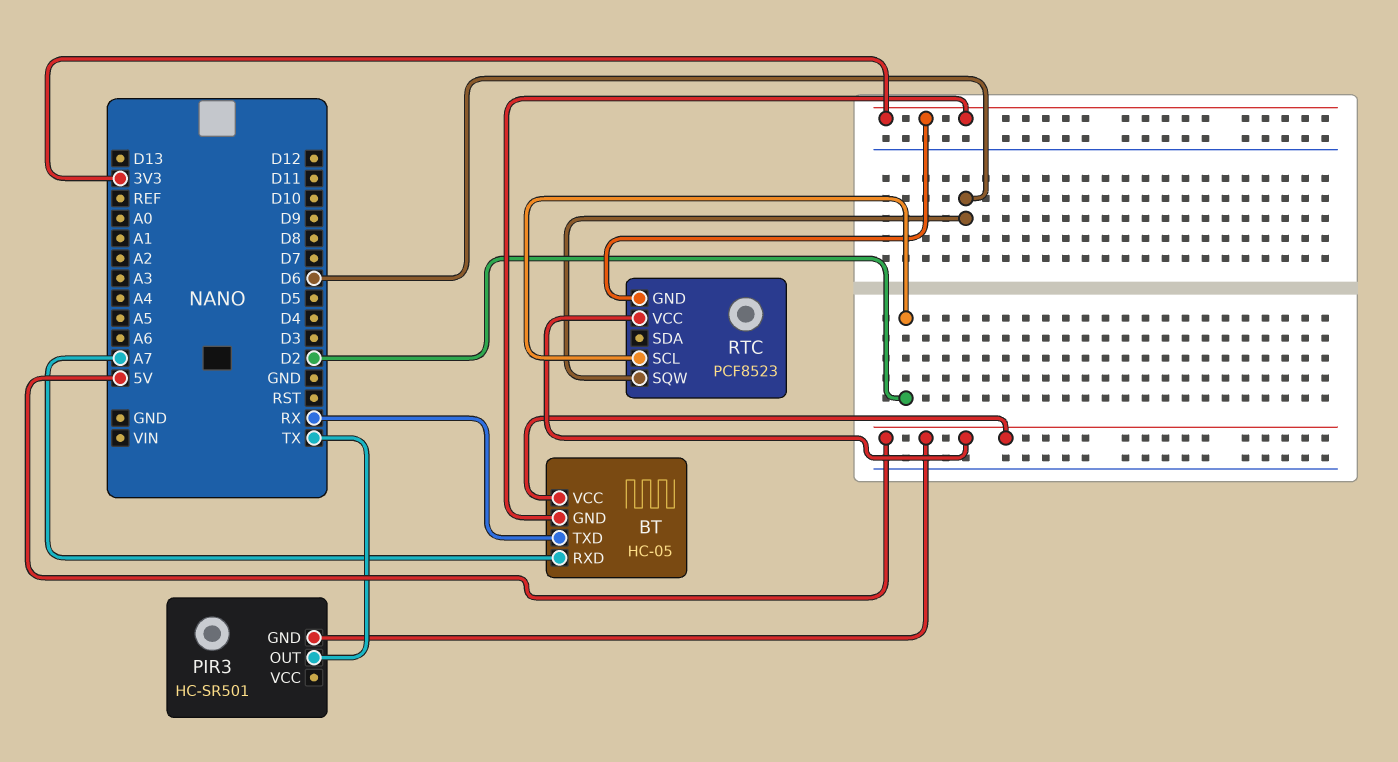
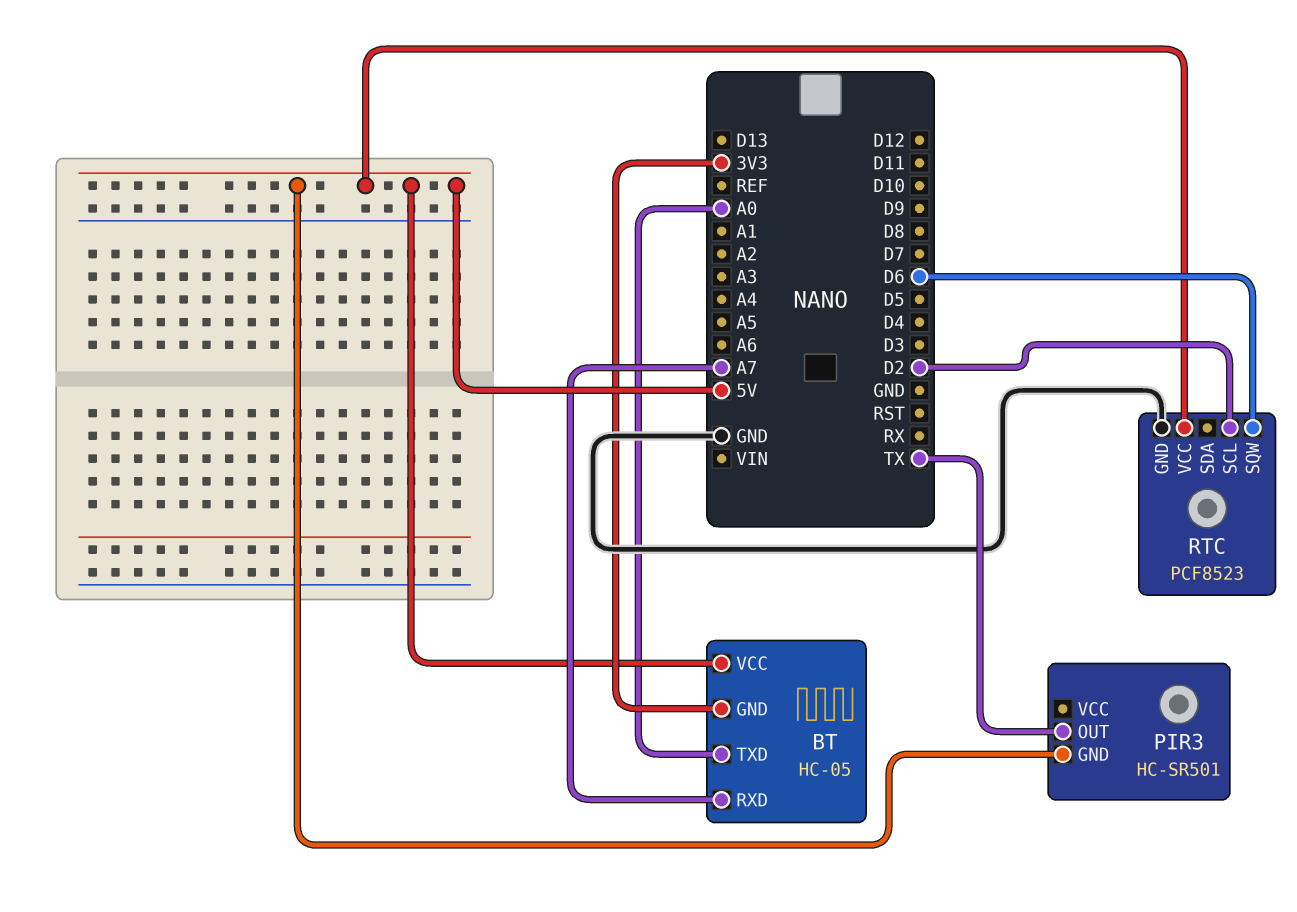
BT pin TXD: RX -> A0
RTC pin GND: 3V3 -> GND

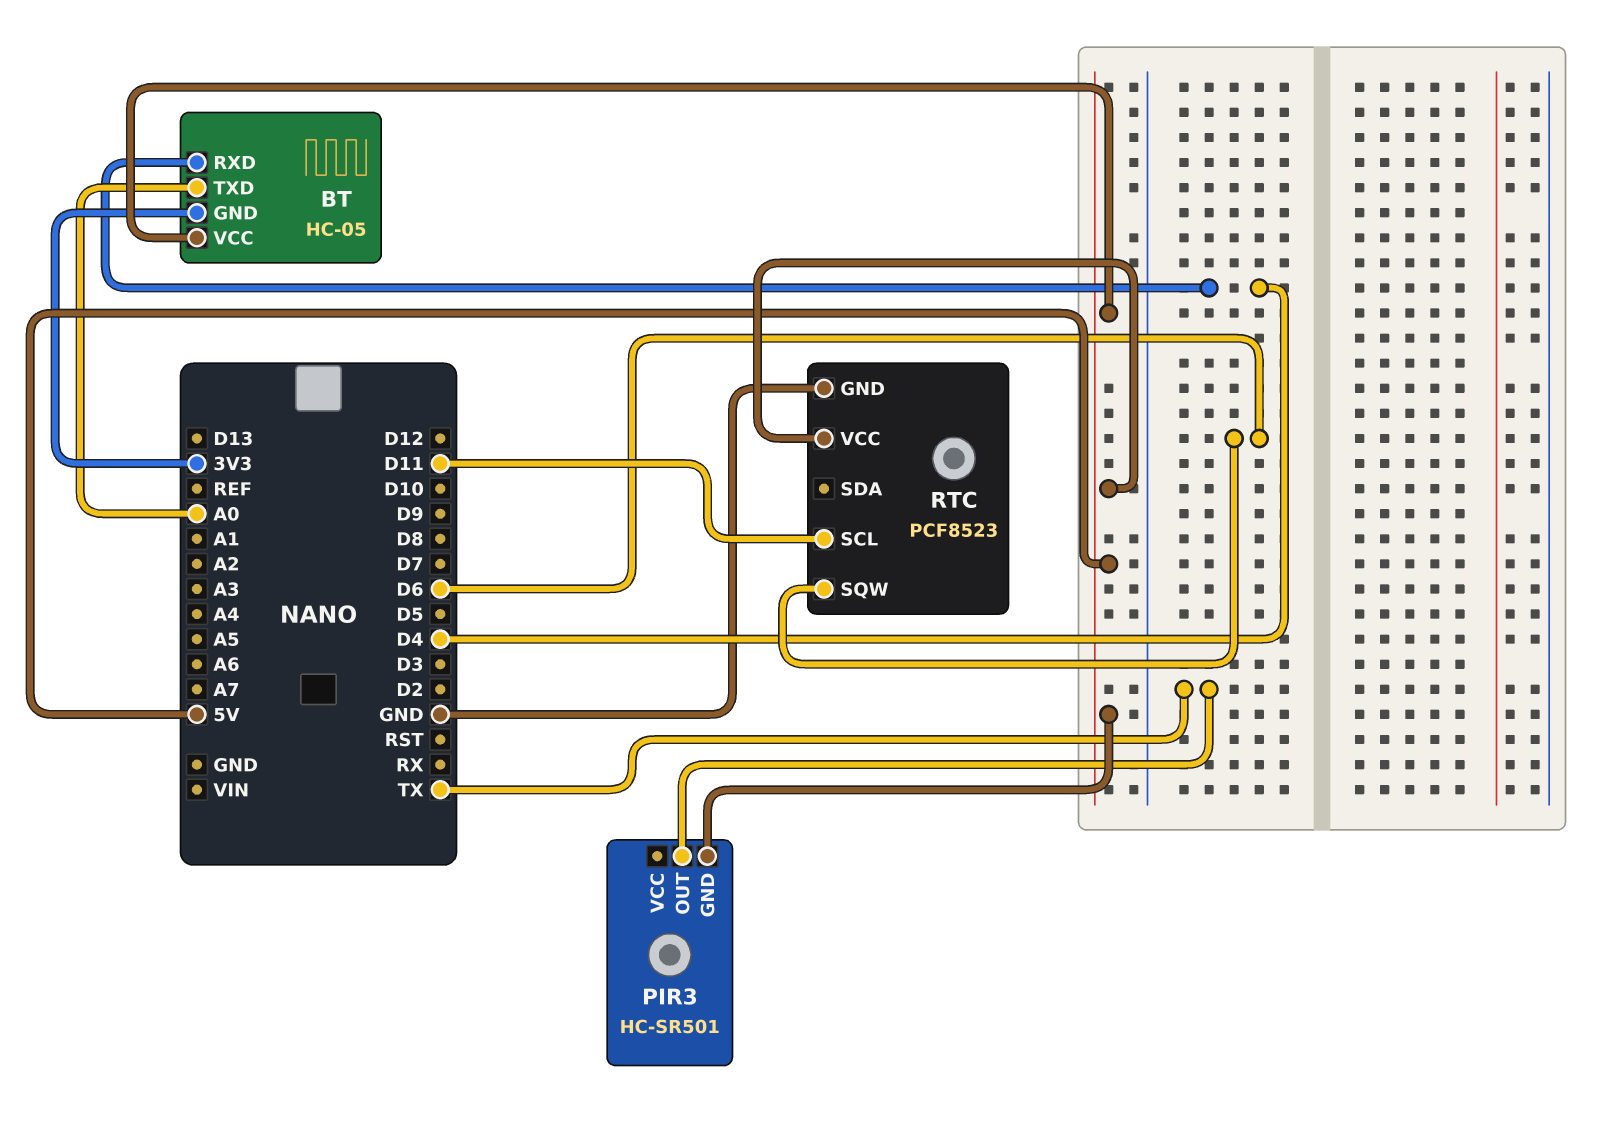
BT pin RXD: A7 -> D4
RTC pin SCL: D2 -> D11

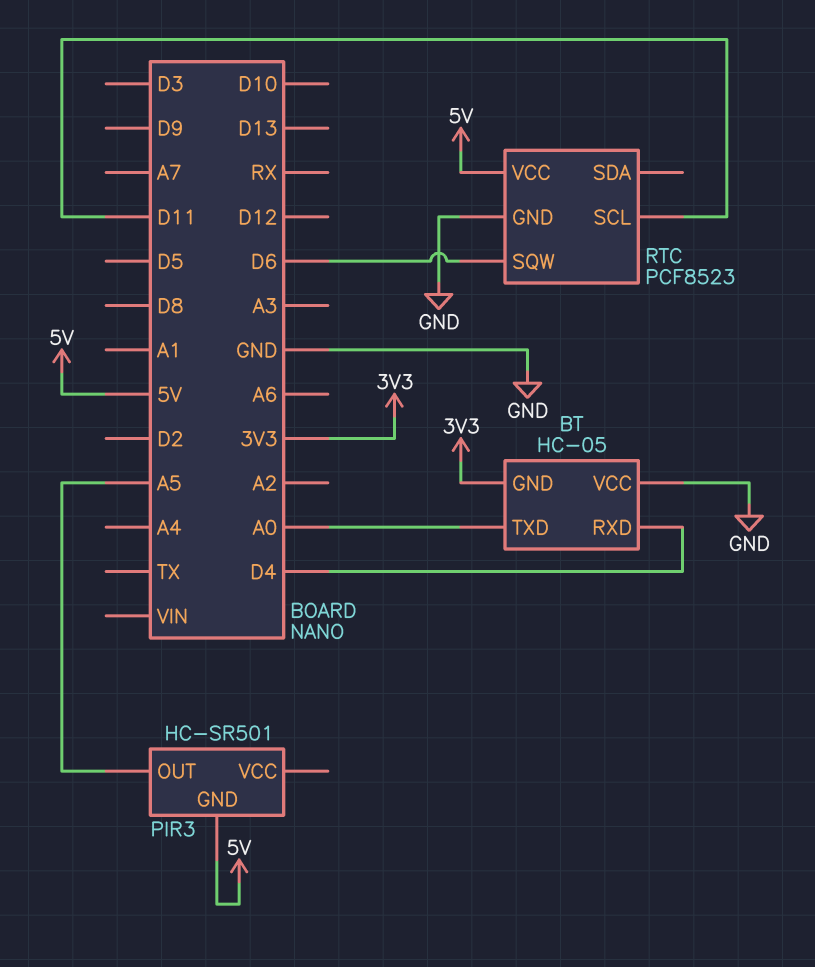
BT pin VCC: 5V -> GND
PIR3 pin OUT: TX -> A5

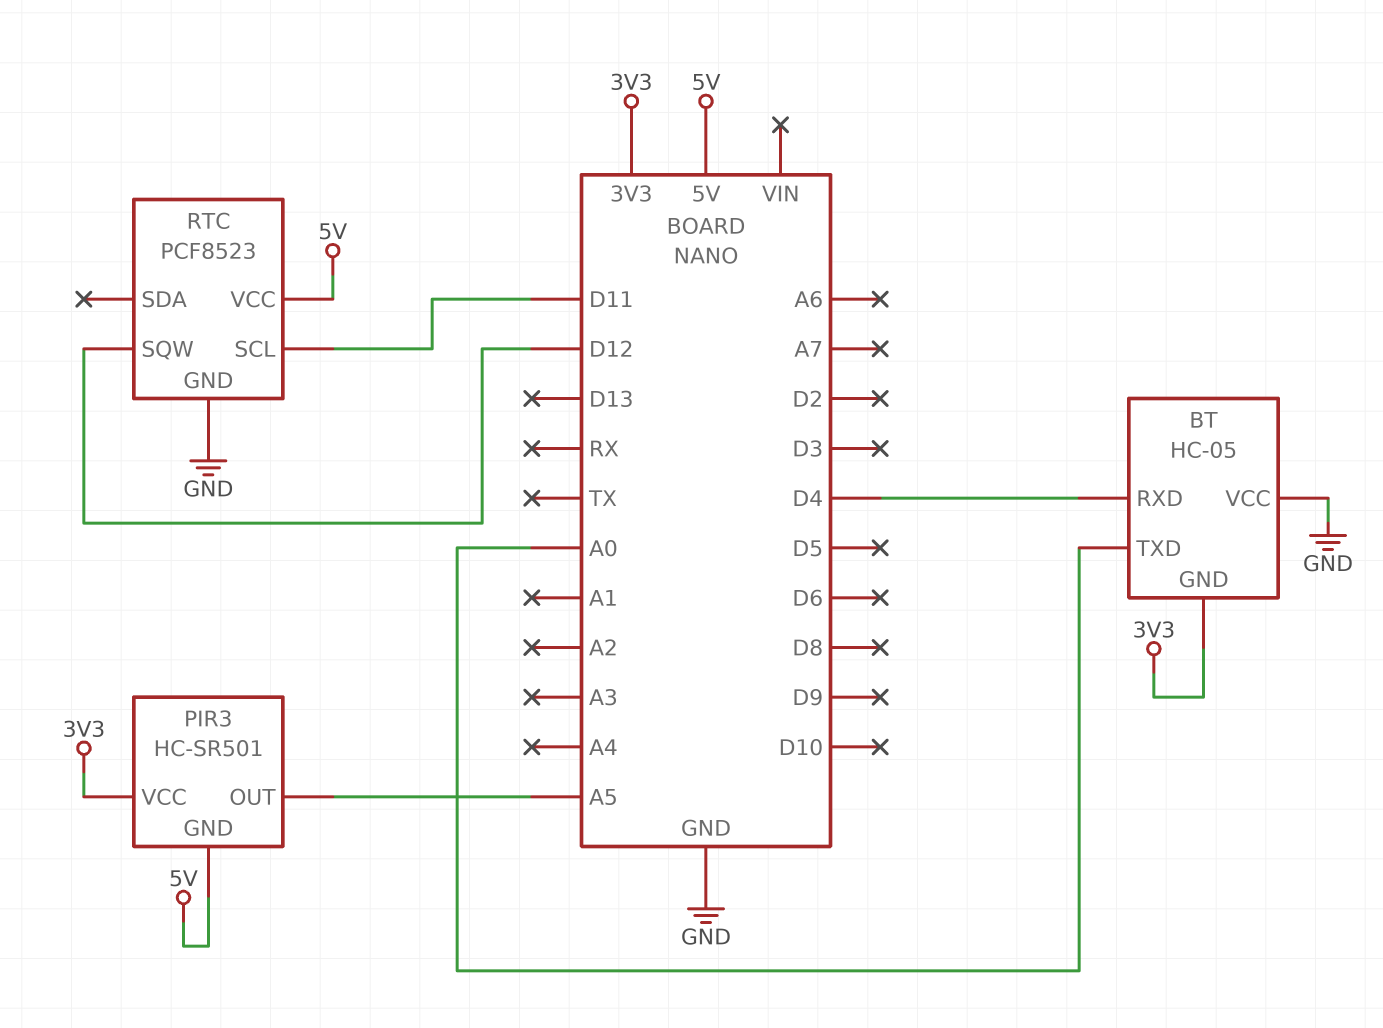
PIR3 pin VCC: none -> 3V3
RTC pin SQW: D6 -> D12

